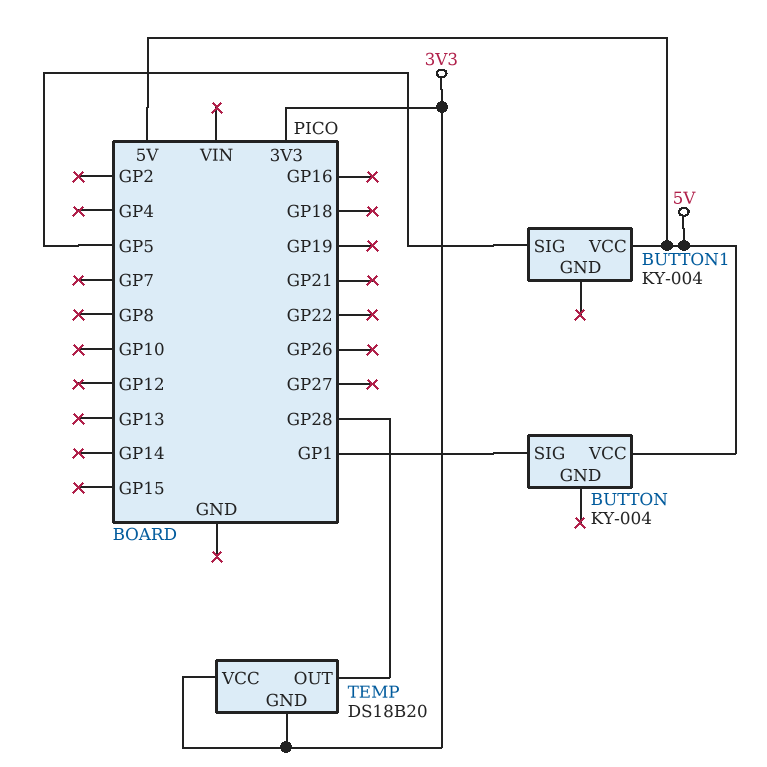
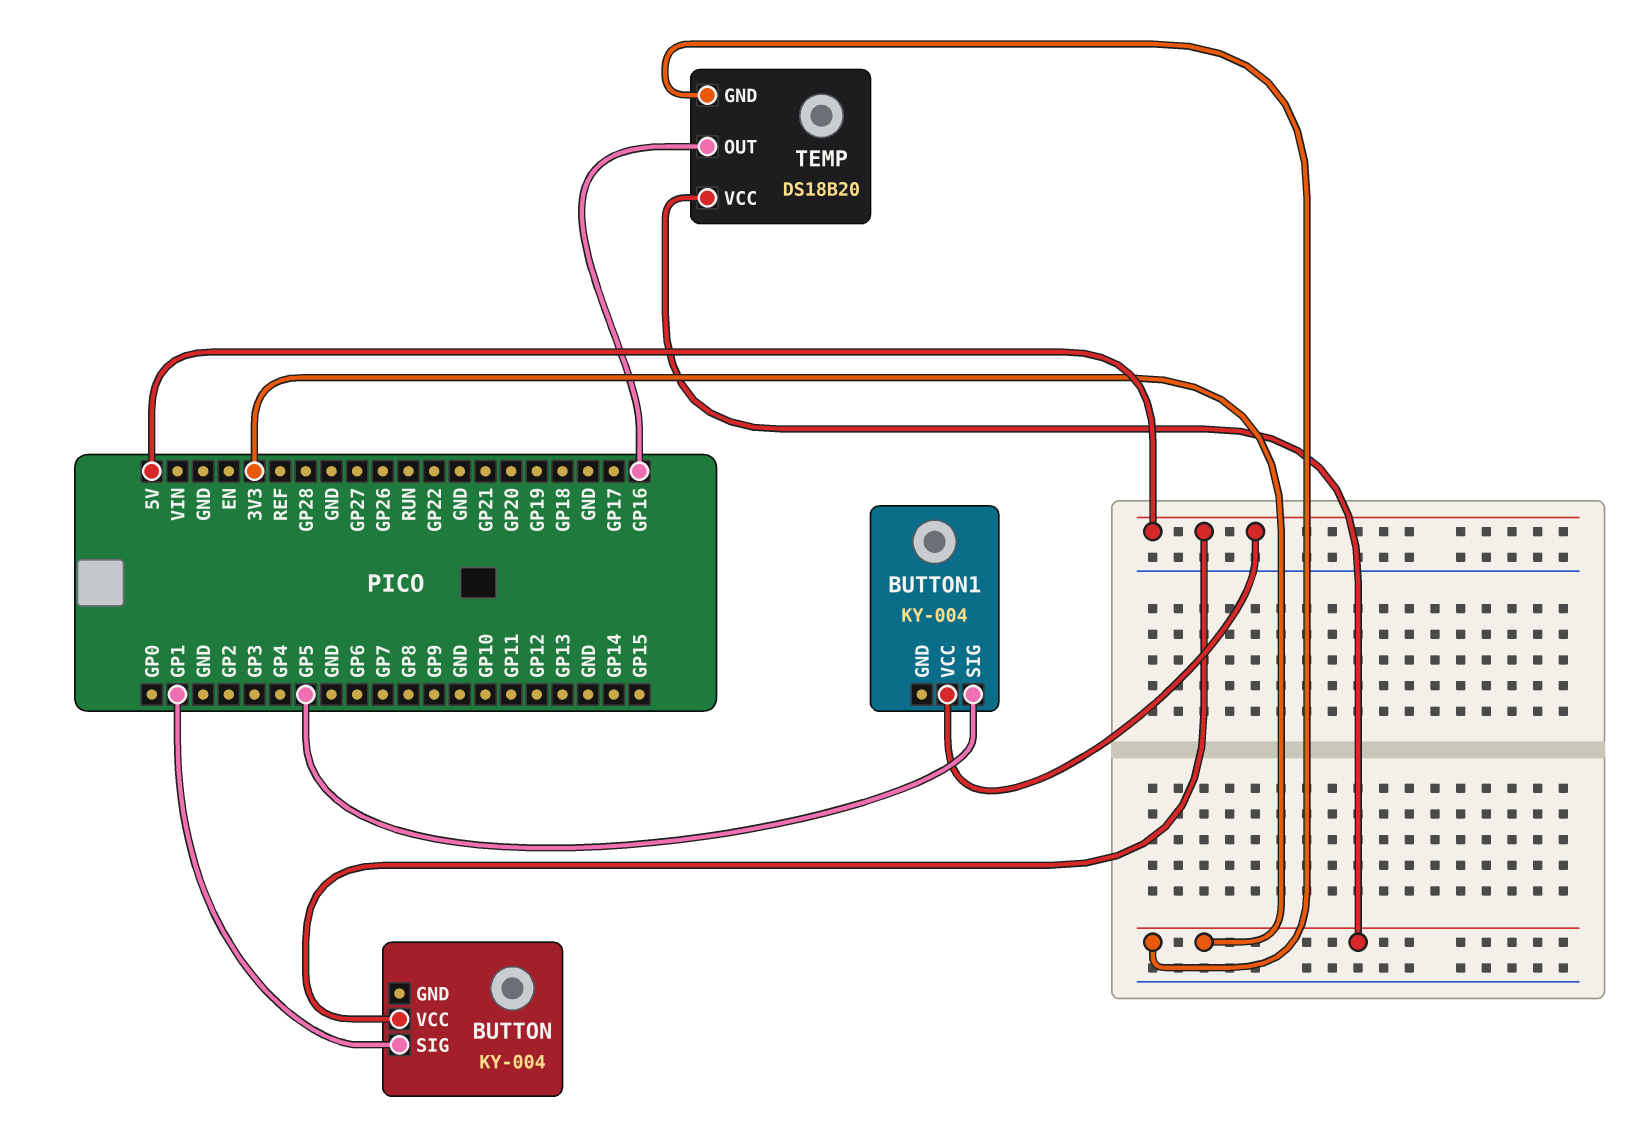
TEMP pin OUT: GP28 -> GP16

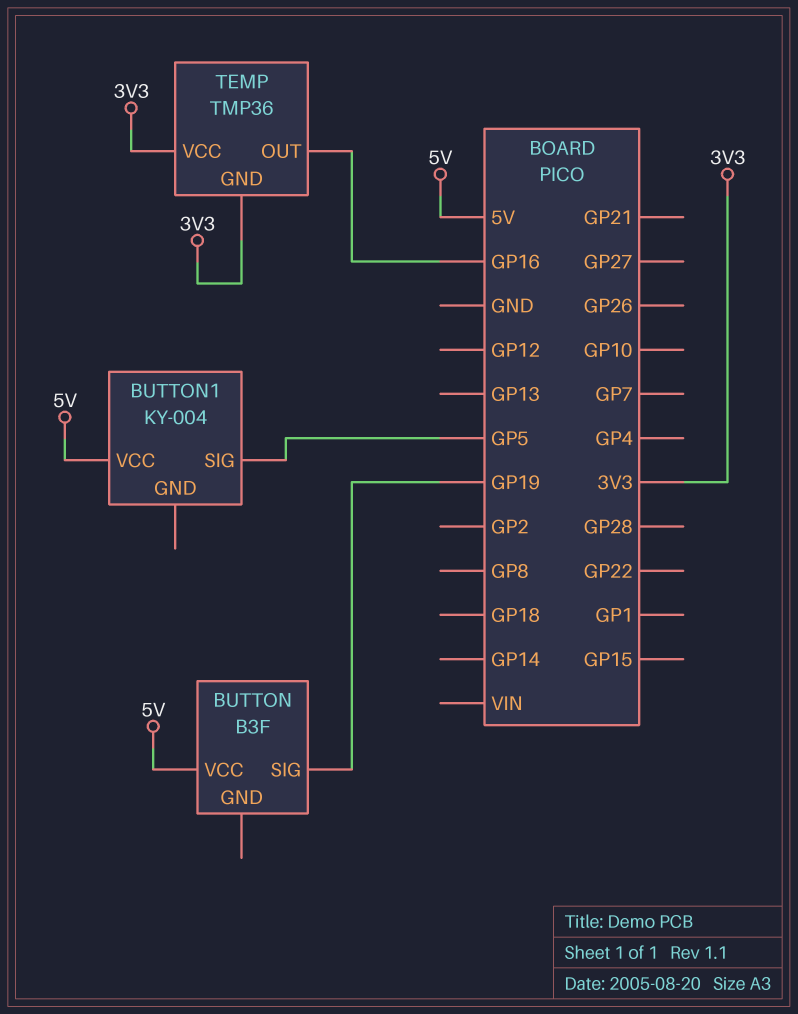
BUTTON: KY-004 -> B3F
BUTTON pin SIG: GP1 -> GP19
TEMP: DS18B20 -> TMP36

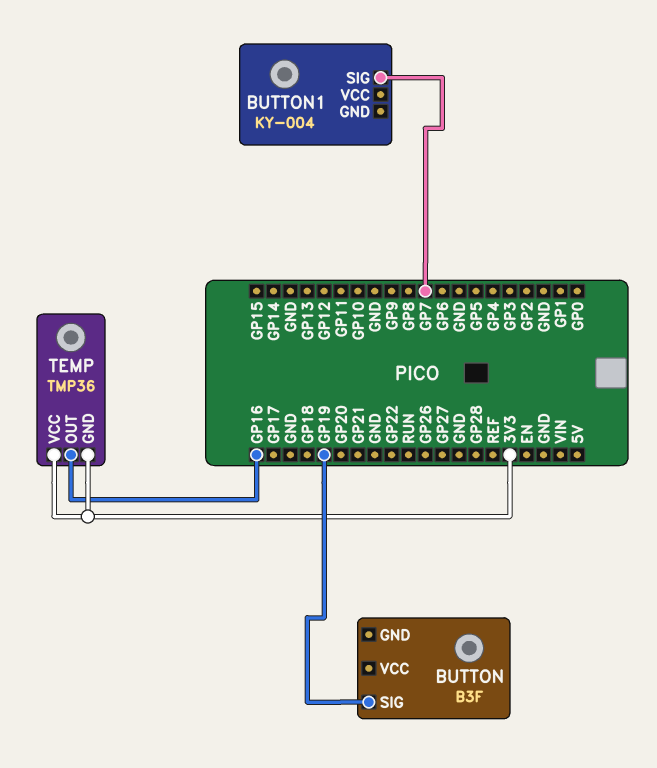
BUTTON pin VCC: 5V -> none
BUTTON1 pin SIG: GP5 -> GP7
BUTTON1 pin VCC: 5V -> none

